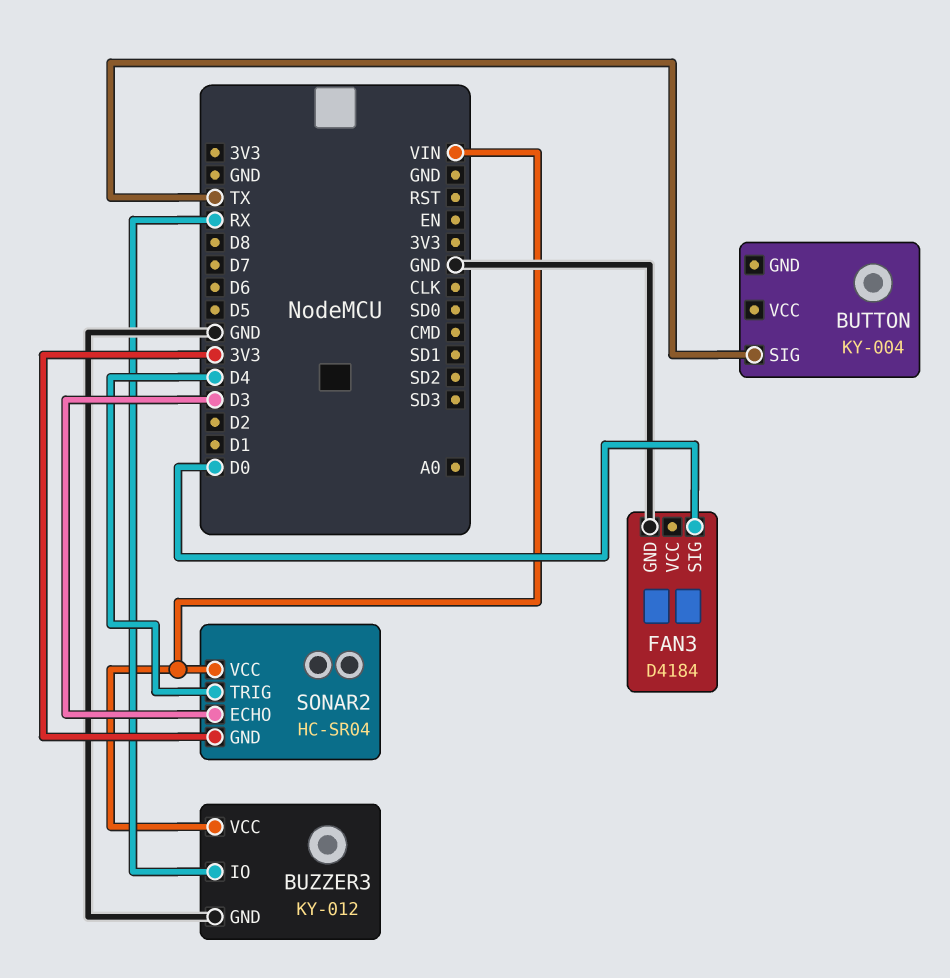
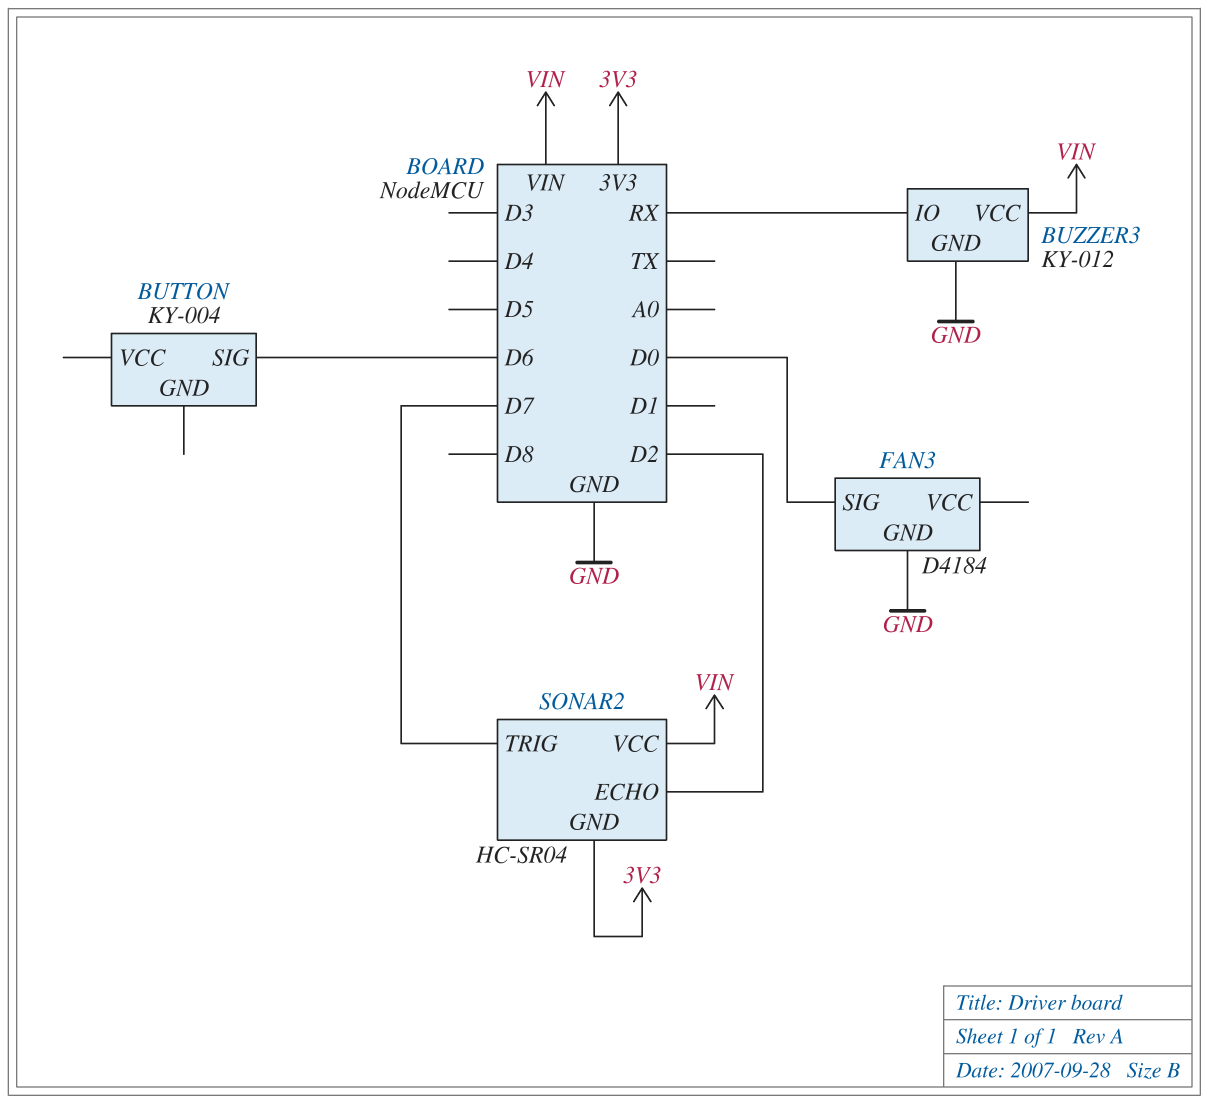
BUTTON pin SIG: TX -> D6
SONAR2 pin ECHO: D3 -> D2
SONAR2 pin TRIG: D4 -> D7

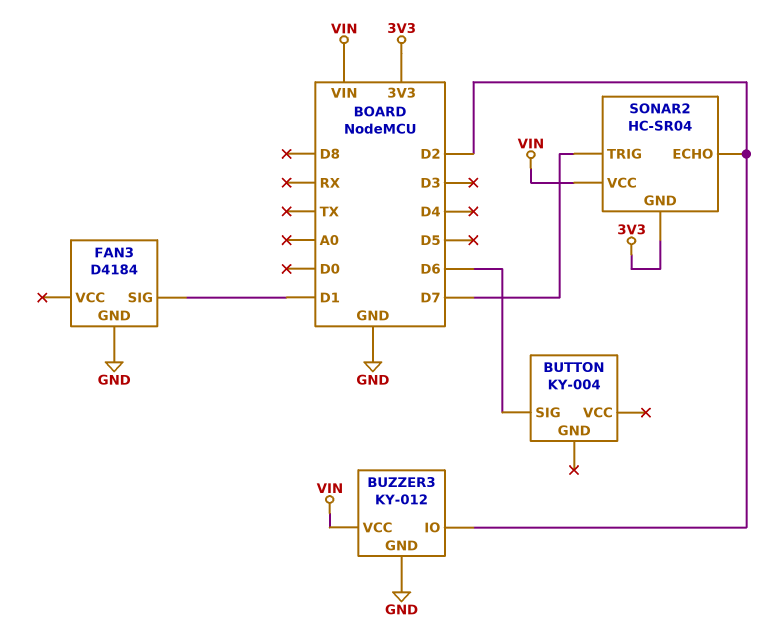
BUZZER3 pin IO: RX -> D2
FAN3 pin SIG: D0 -> D1

